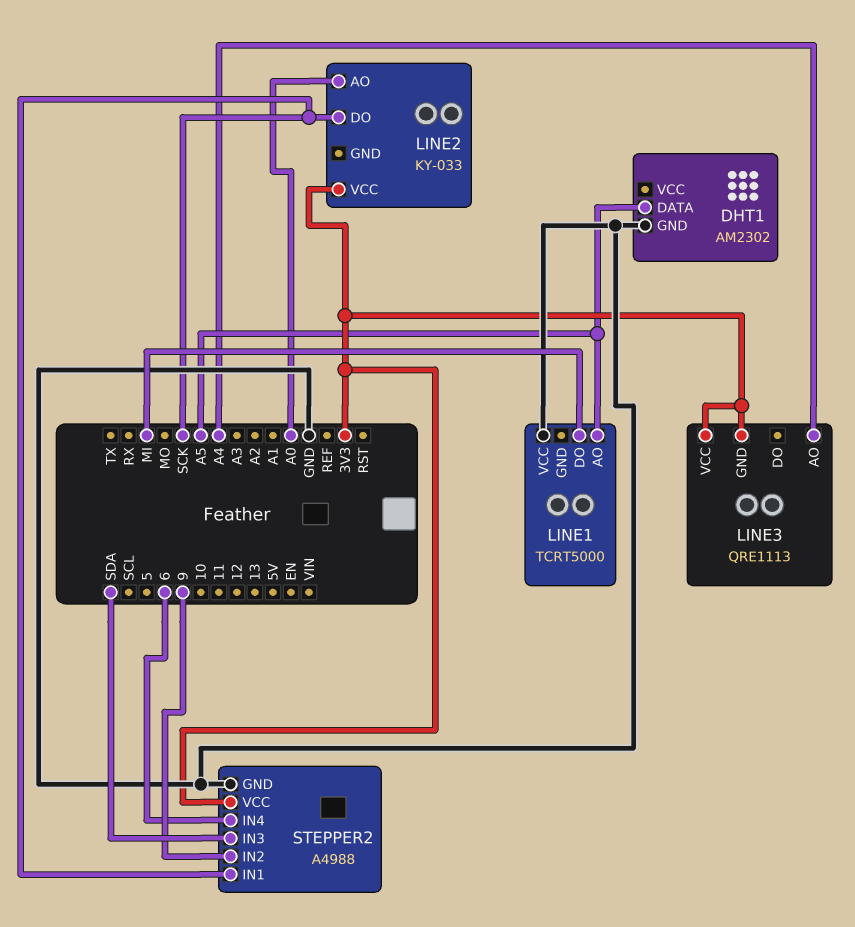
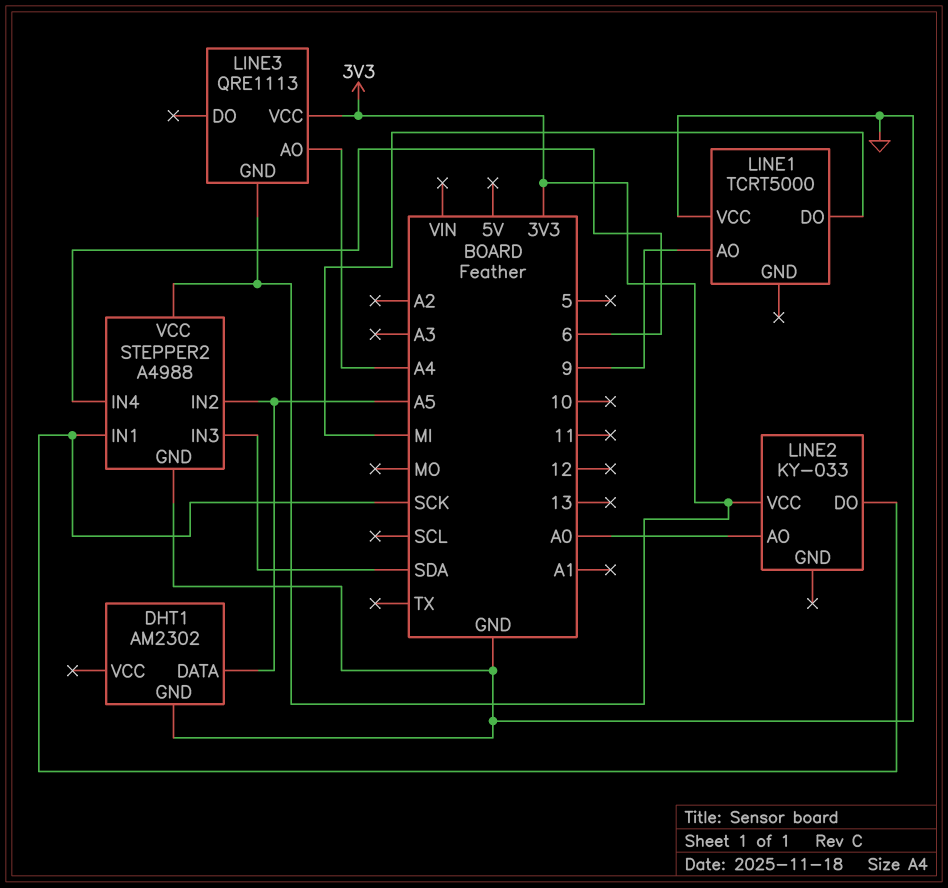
LINE1 pin AO: A5 -> 9
STEPPER2 pin IN2: 9 -> A5

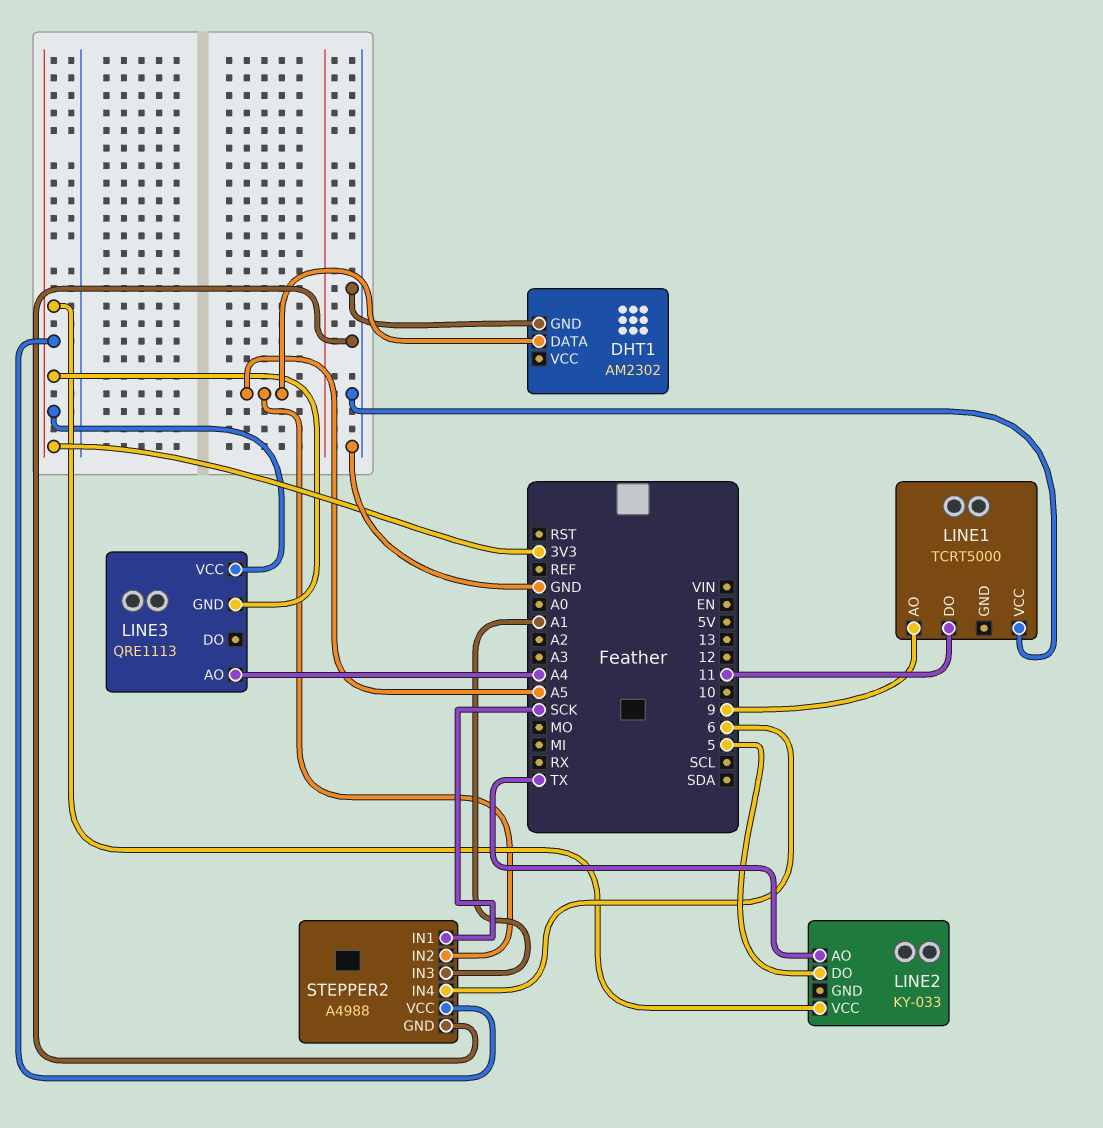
LINE1 pin DO: MI -> 11
LINE2 pin AO: A0 -> TX
LINE2 pin DO: SCK -> 5
STEPPER2 pin IN3: SDA -> A1

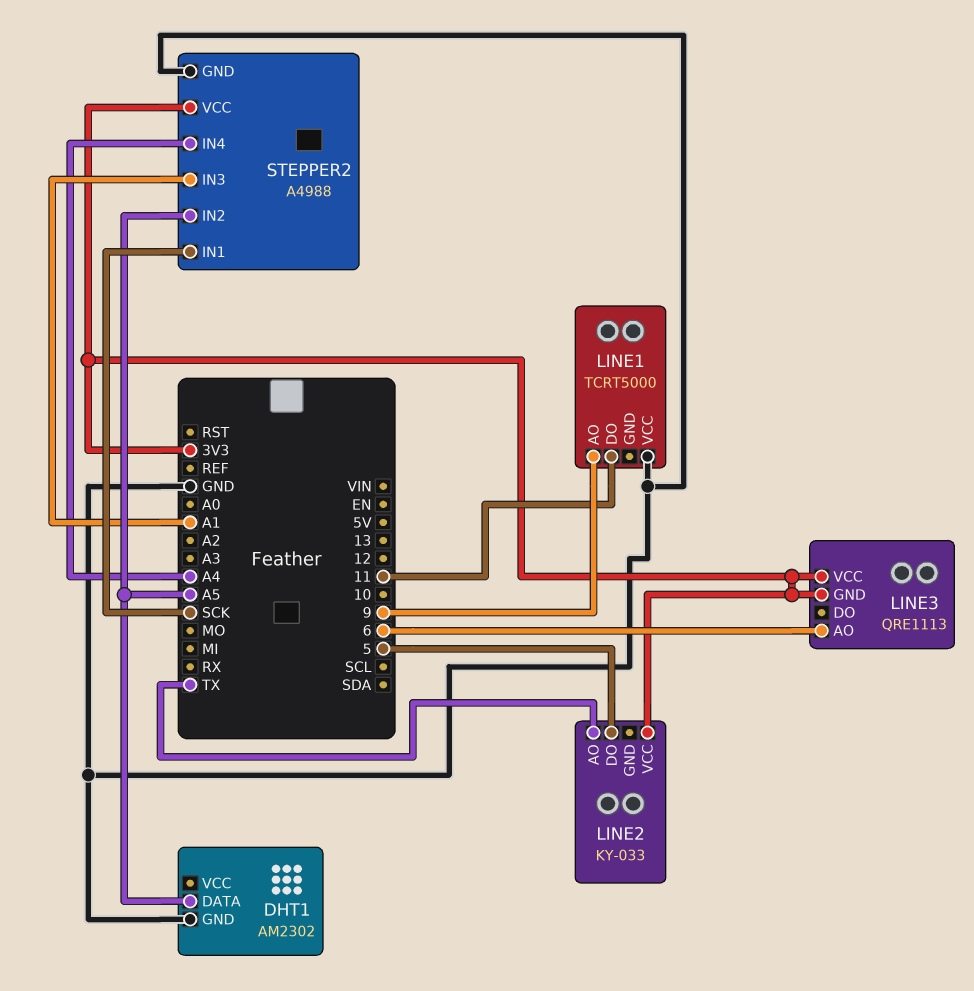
LINE3 pin AO: A4 -> 6
STEPPER2 pin IN4: 6 -> A4

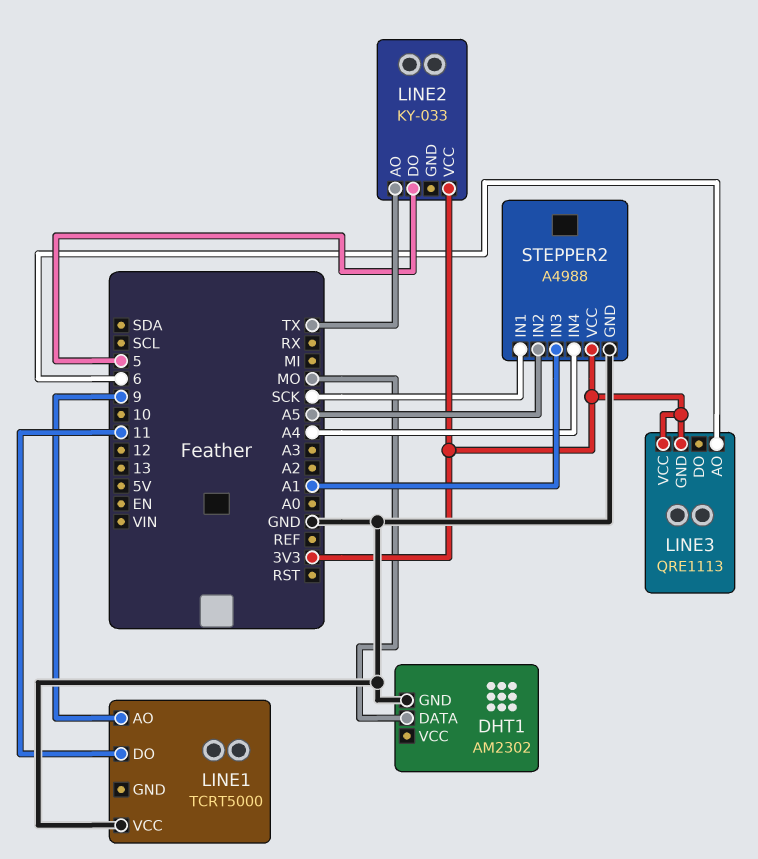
DHT1 pin DATA: A5 -> MO

